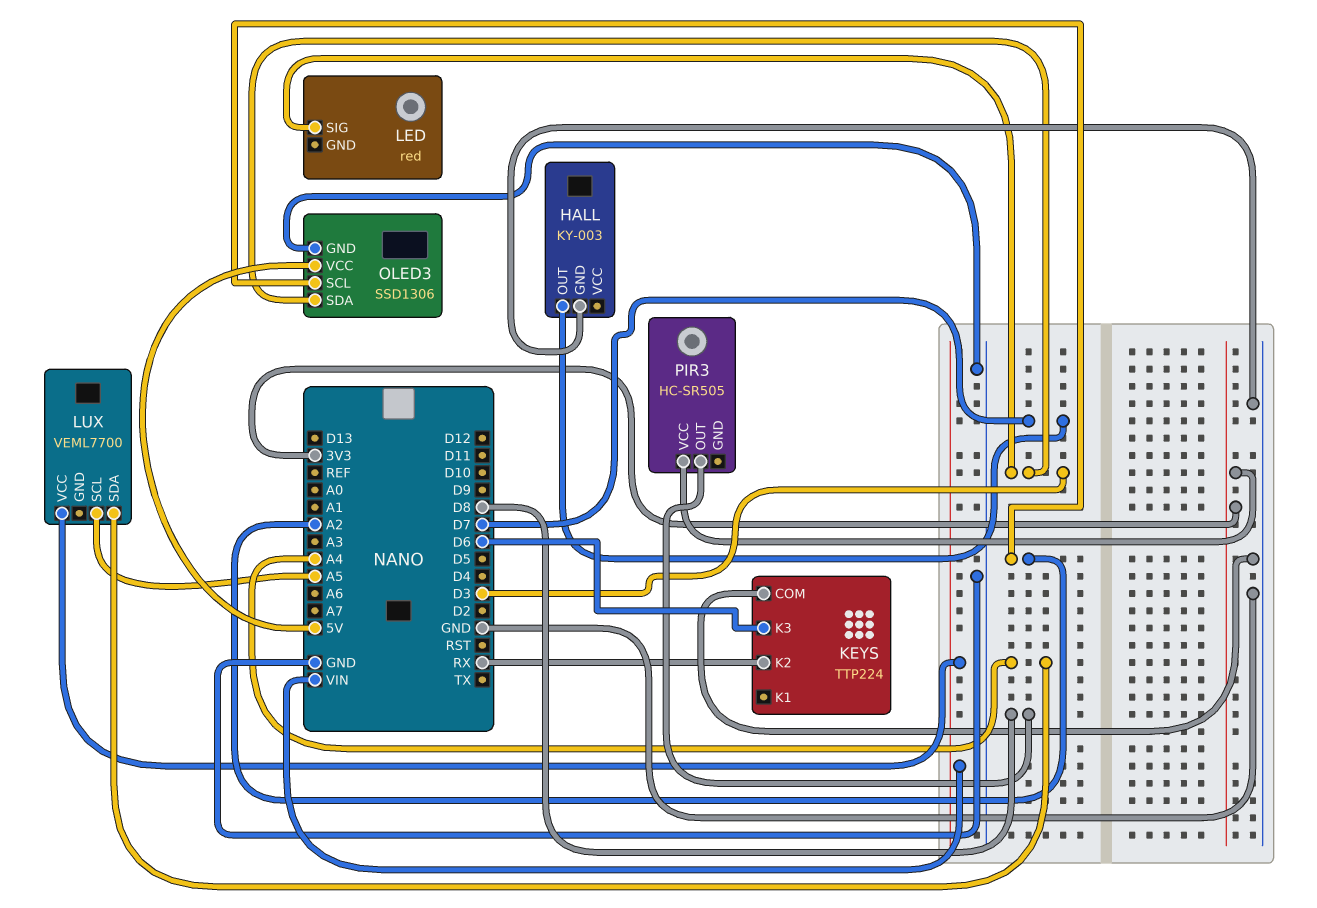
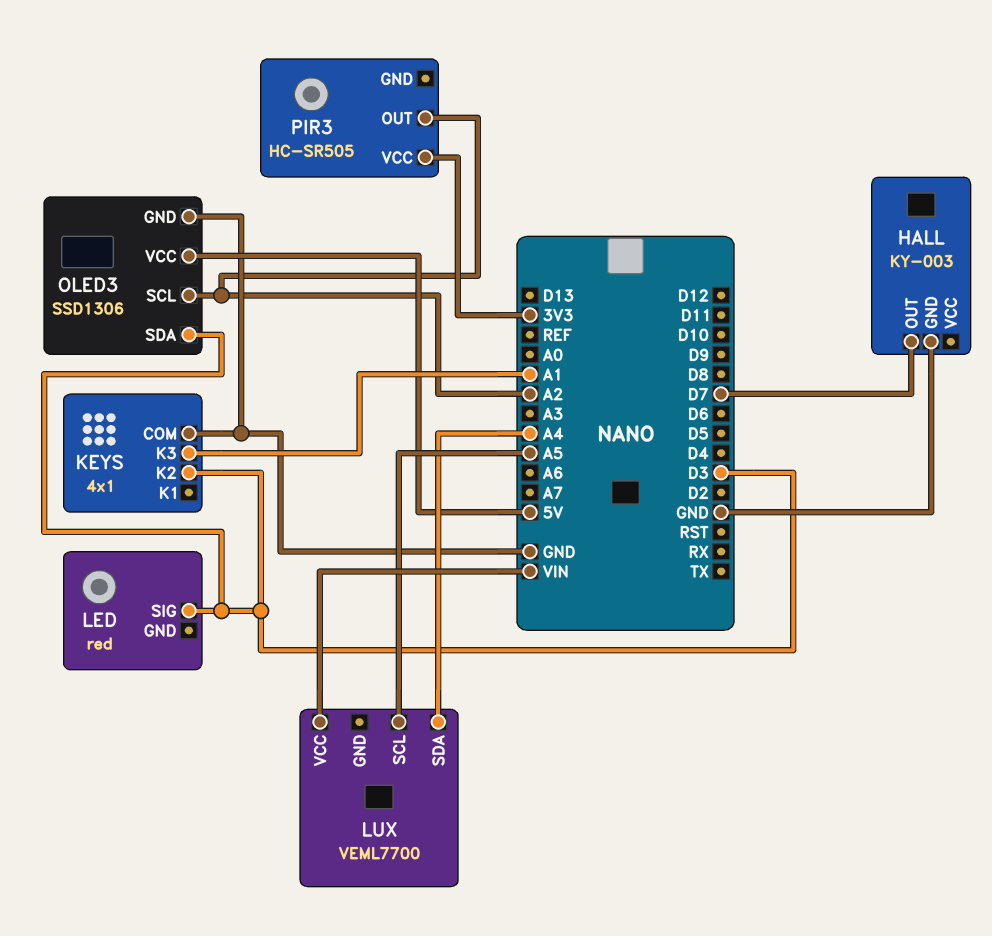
KEYS: TTP224 -> 4x1
KEYS pin K2: RX -> D3
KEYS pin K3: D6 -> A1
PIR3 pin OUT: D8 -> A2

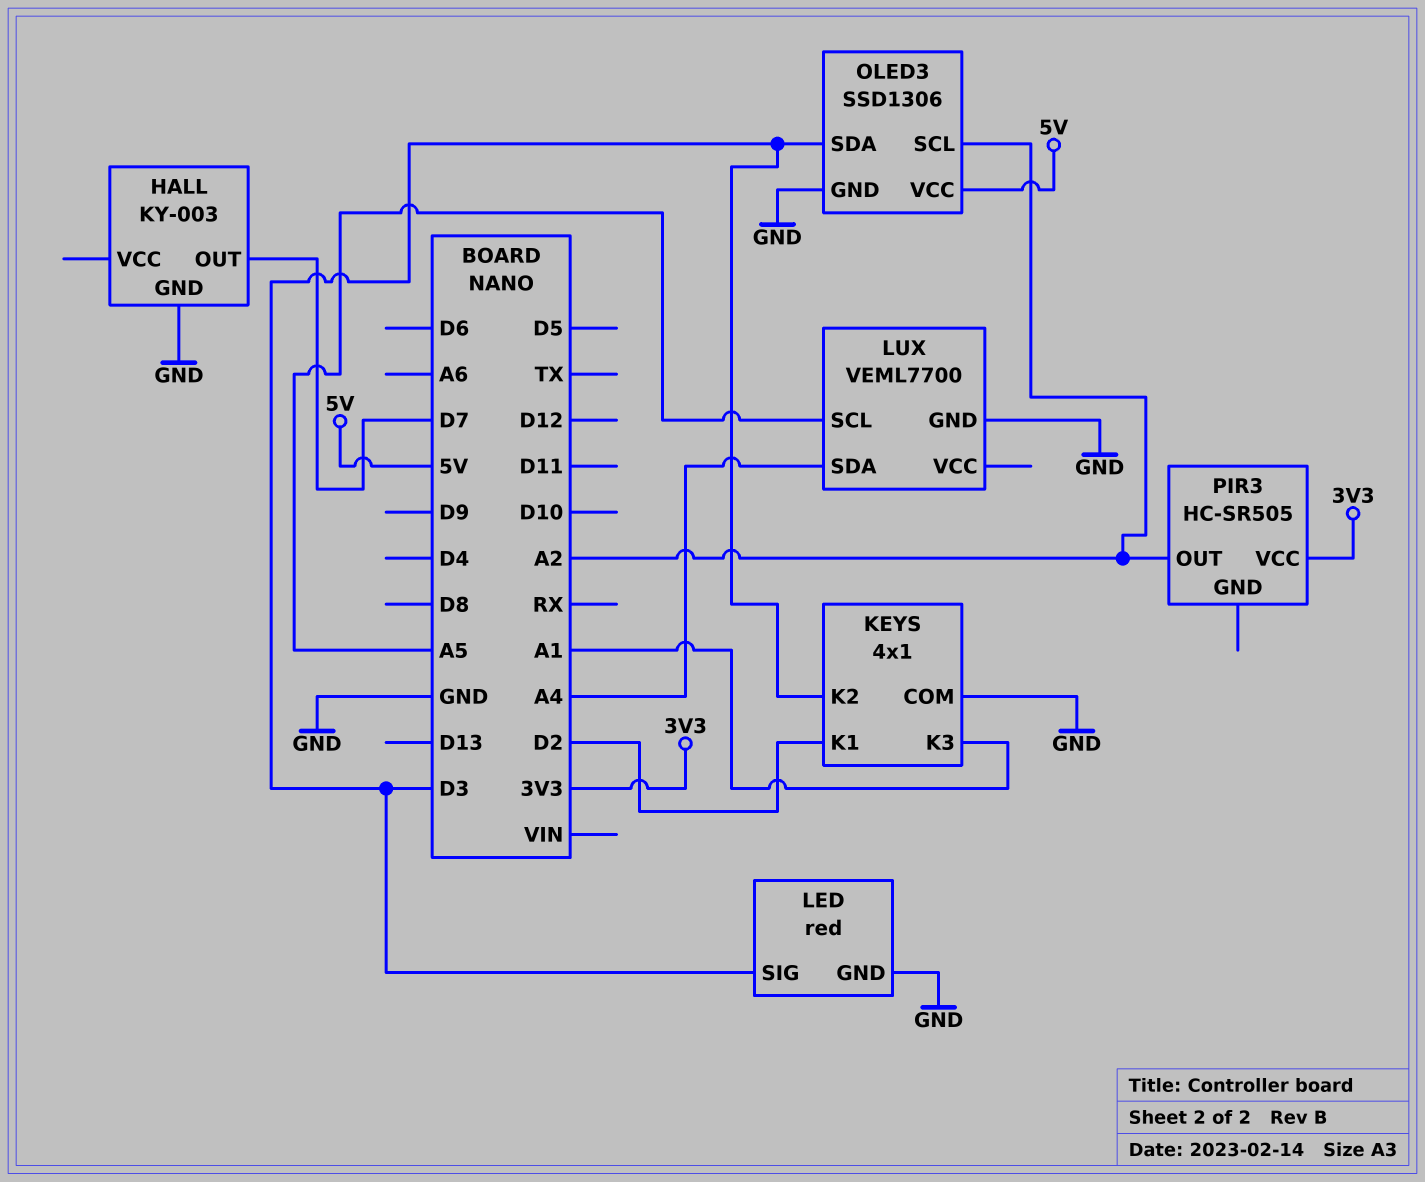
KEYS pin K1: none -> D2
LED pin GND: none -> GND
LUX pin GND: none -> GND
LUX pin VCC: VIN -> none

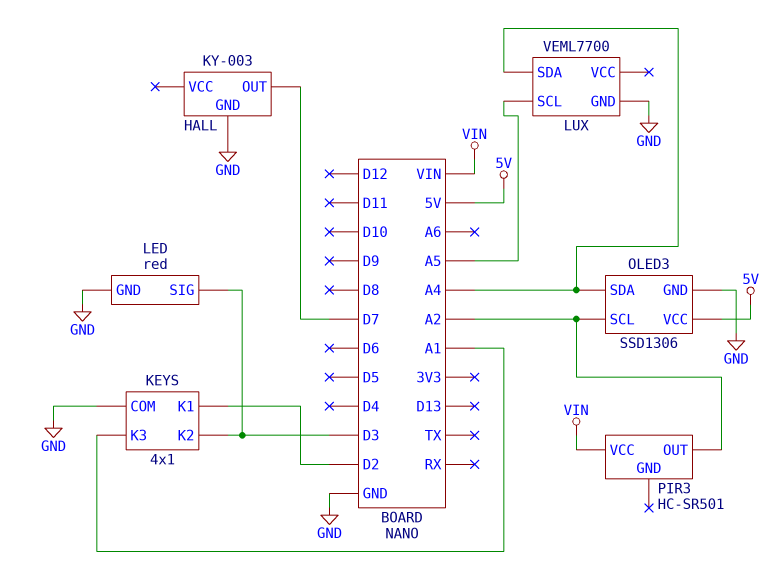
OLED3 pin SDA: D3 -> A4
PIR3: HC-SR505 -> HC-SR501
PIR3 pin VCC: 3V3 -> VIN

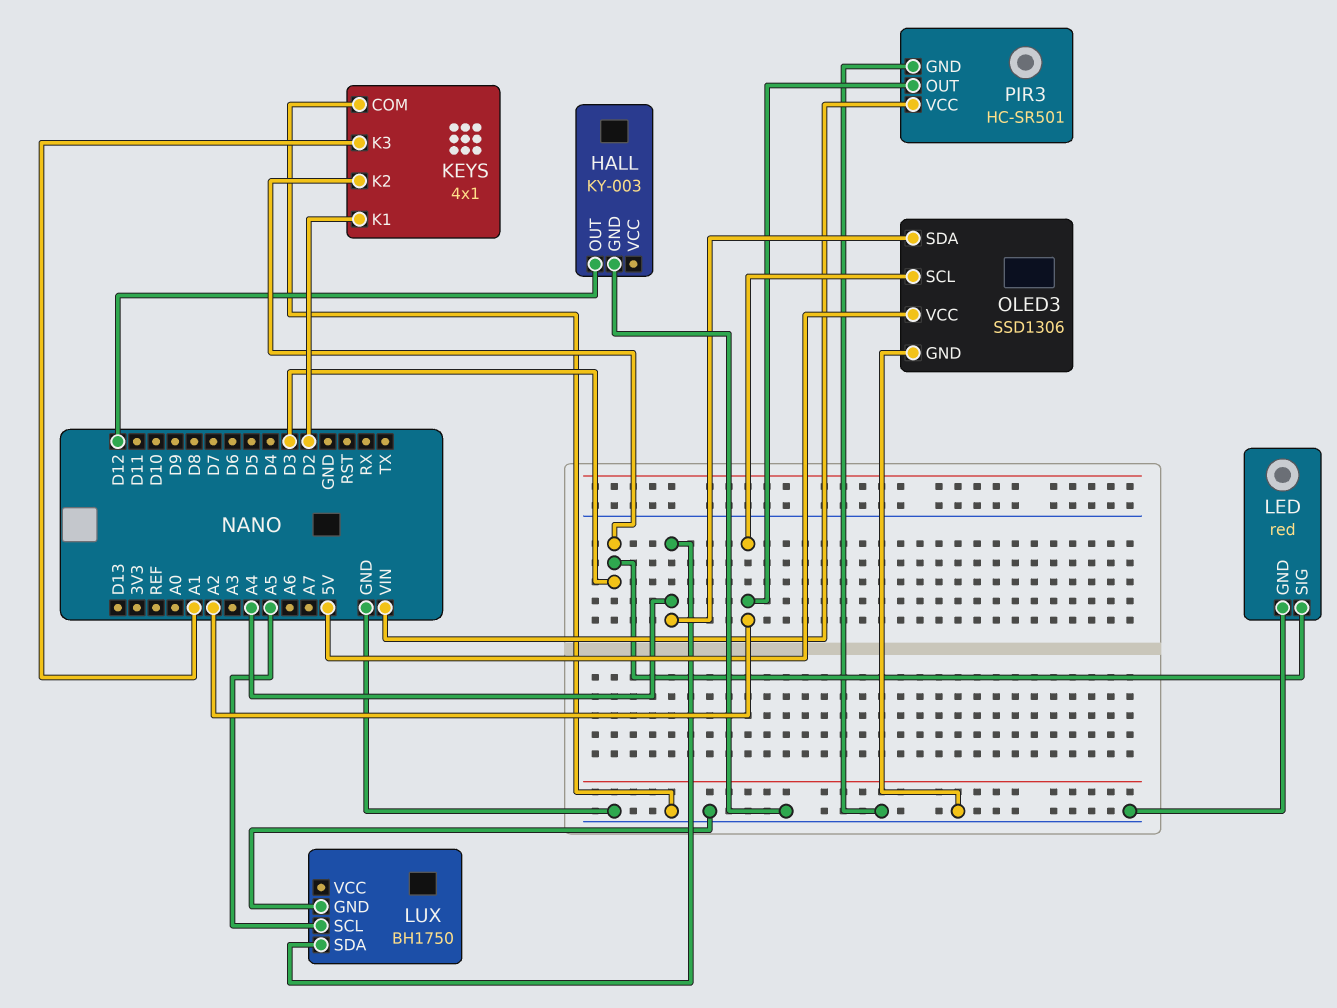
HALL pin OUT: D7 -> D12
LUX: VEML7700 -> BH1750
PIR3 pin GND: none -> GND

